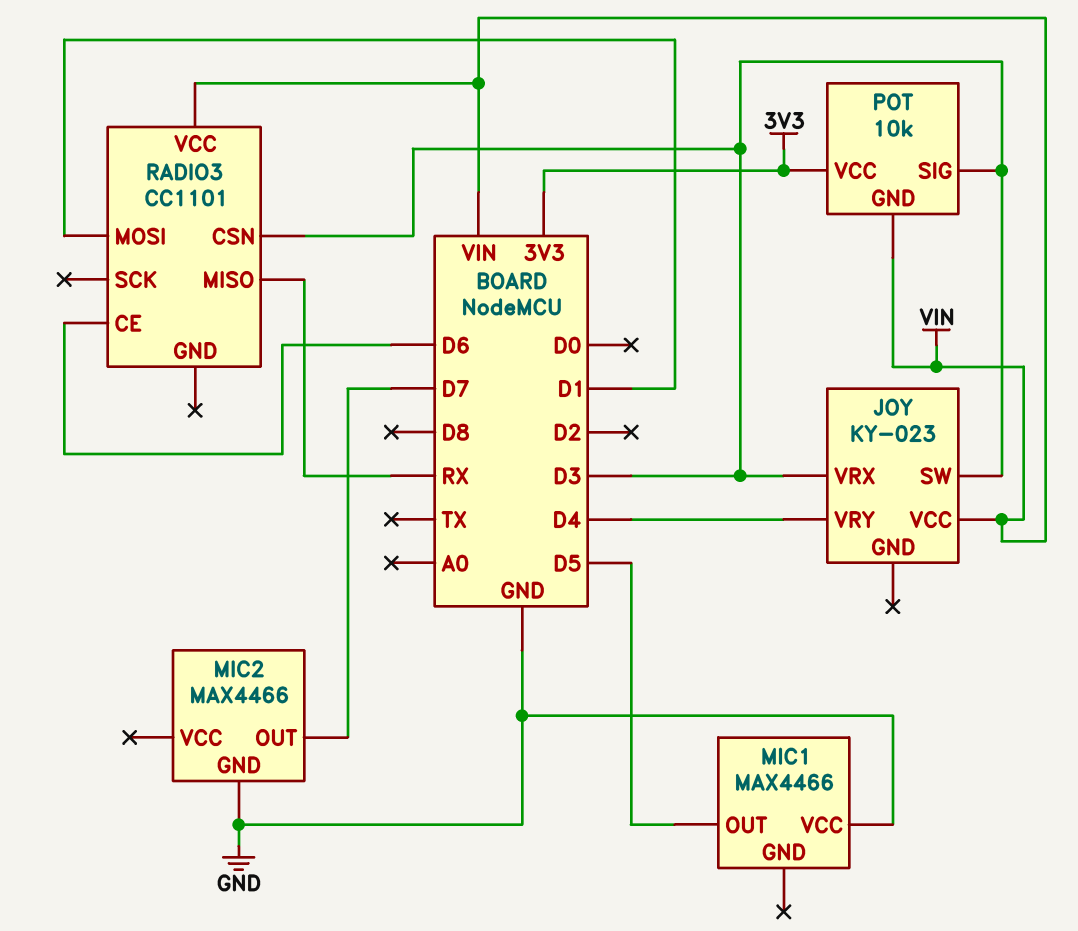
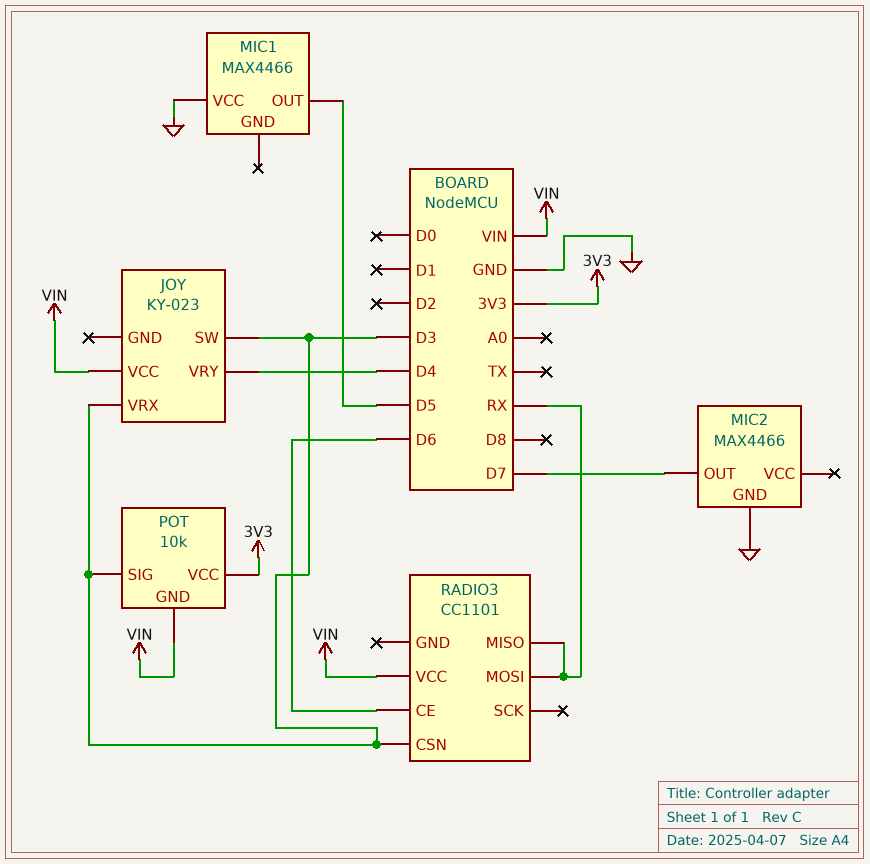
RADIO3 pin MOSI: D1 -> RX

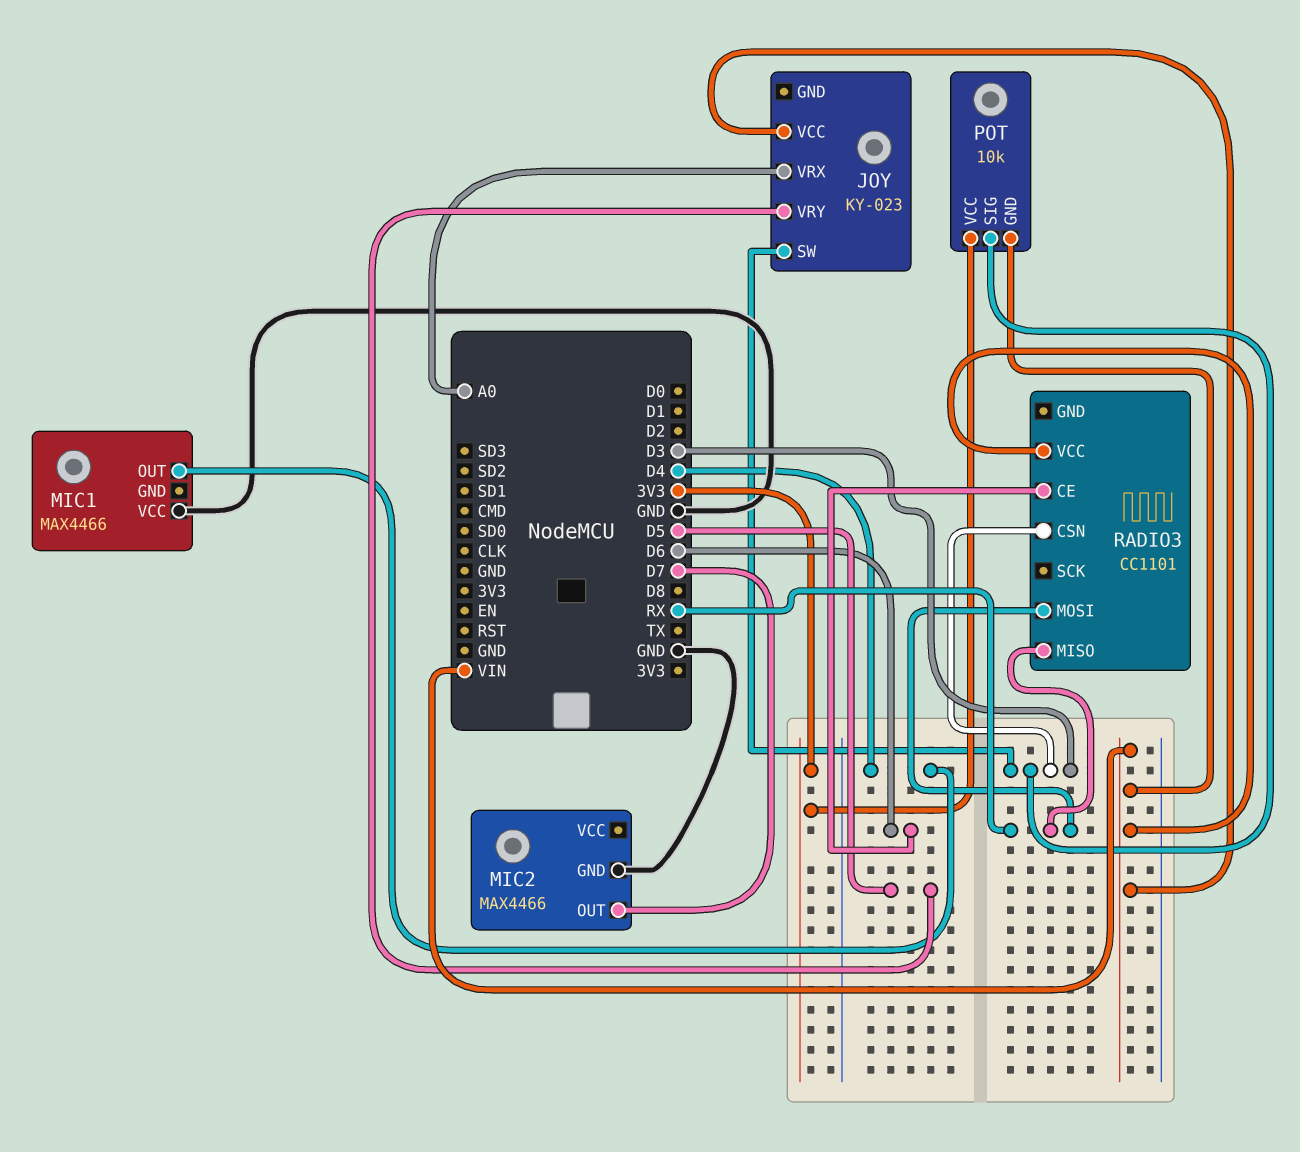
JOY pin VRX: D3 -> A0
JOY pin VRY: D4 -> D5
MIC1 pin OUT: D5 -> D4

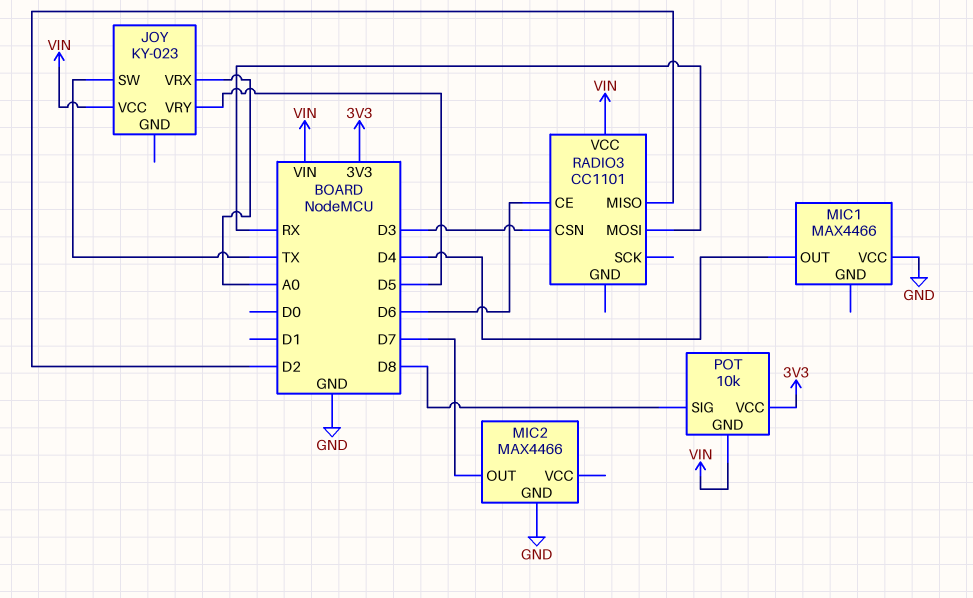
JOY pin SW: D3 -> TX
POT pin SIG: D3 -> D8
RADIO3 pin MISO: RX -> D2

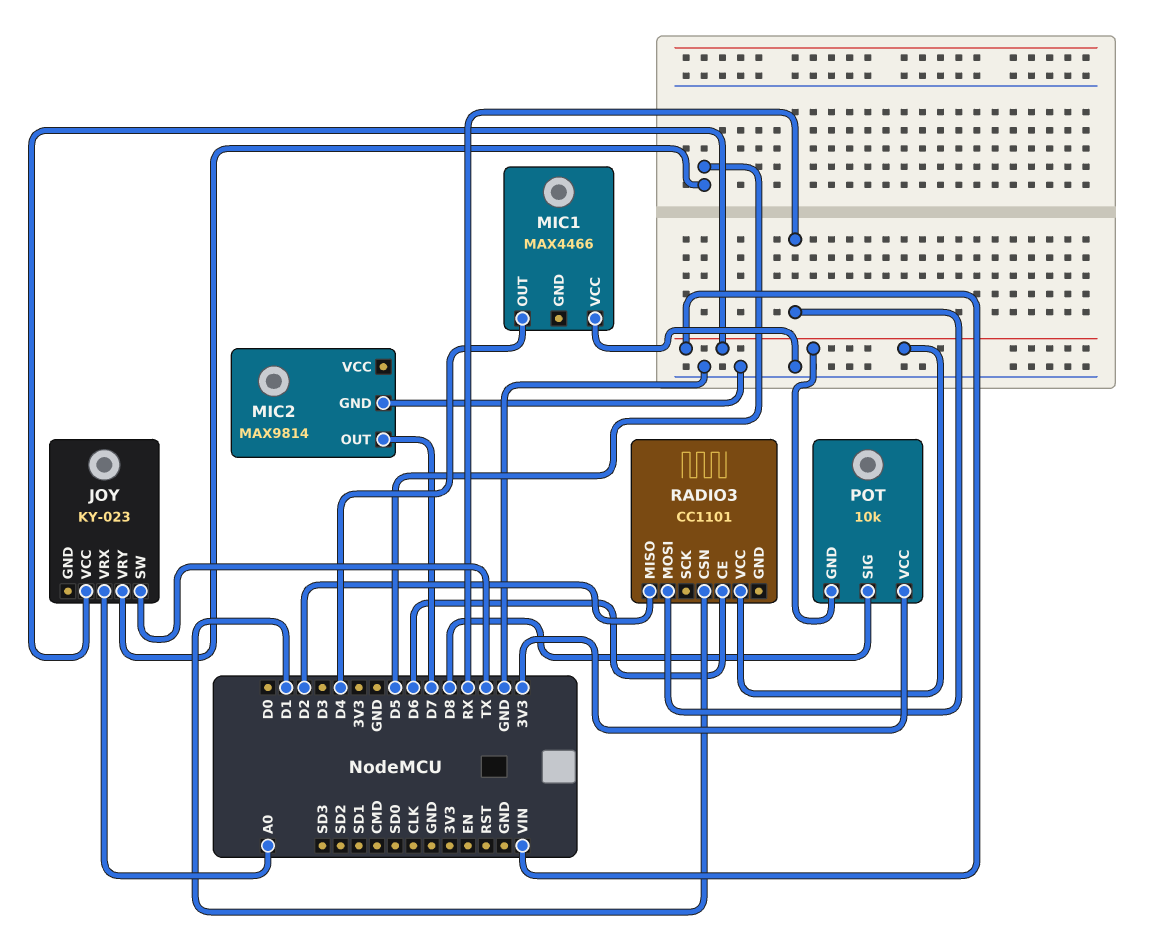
MIC2: MAX4466 -> MAX9814
RADIO3 pin CSN: D3 -> D1

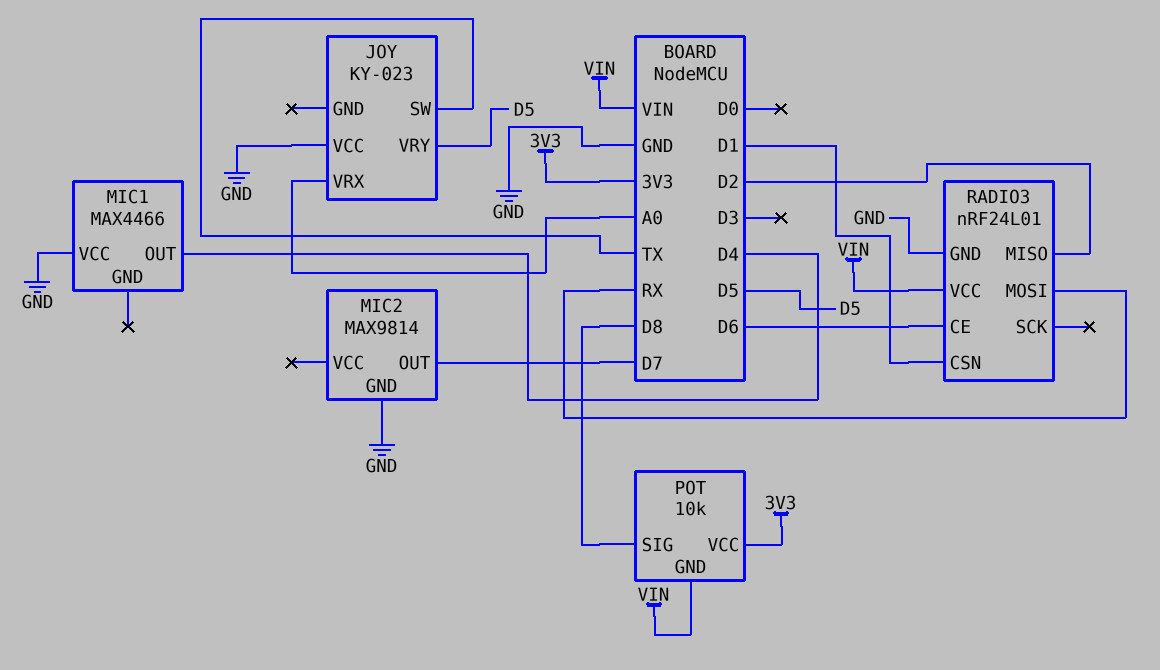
JOY pin VCC: VIN -> GND
RADIO3: CC1101 -> nRF24L01
RADIO3 pin GND: none -> GND

